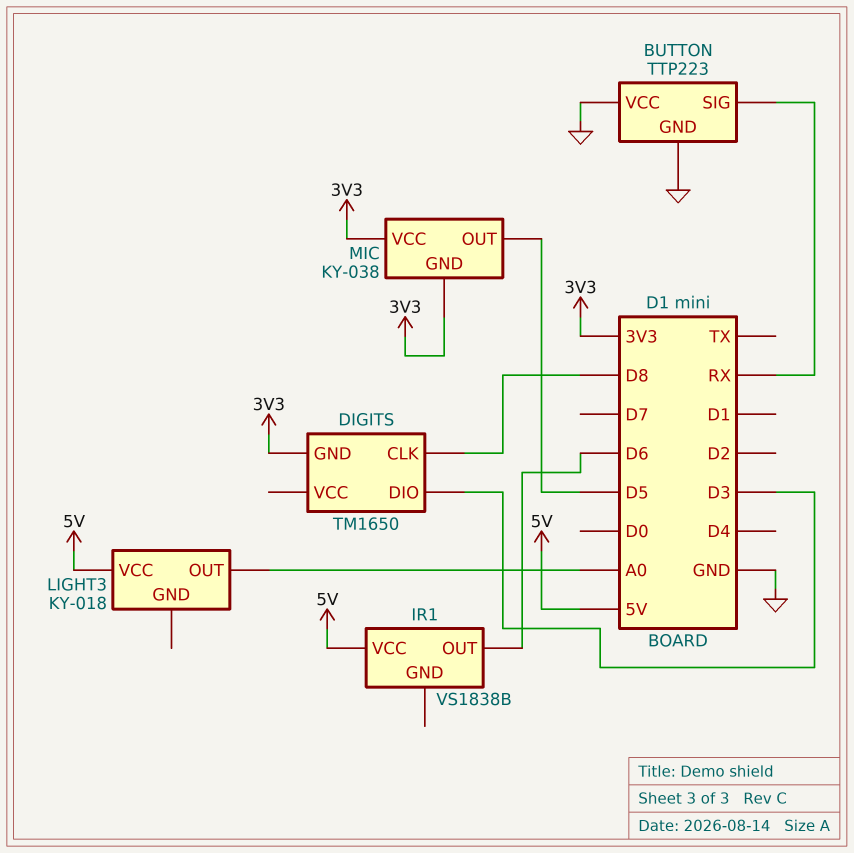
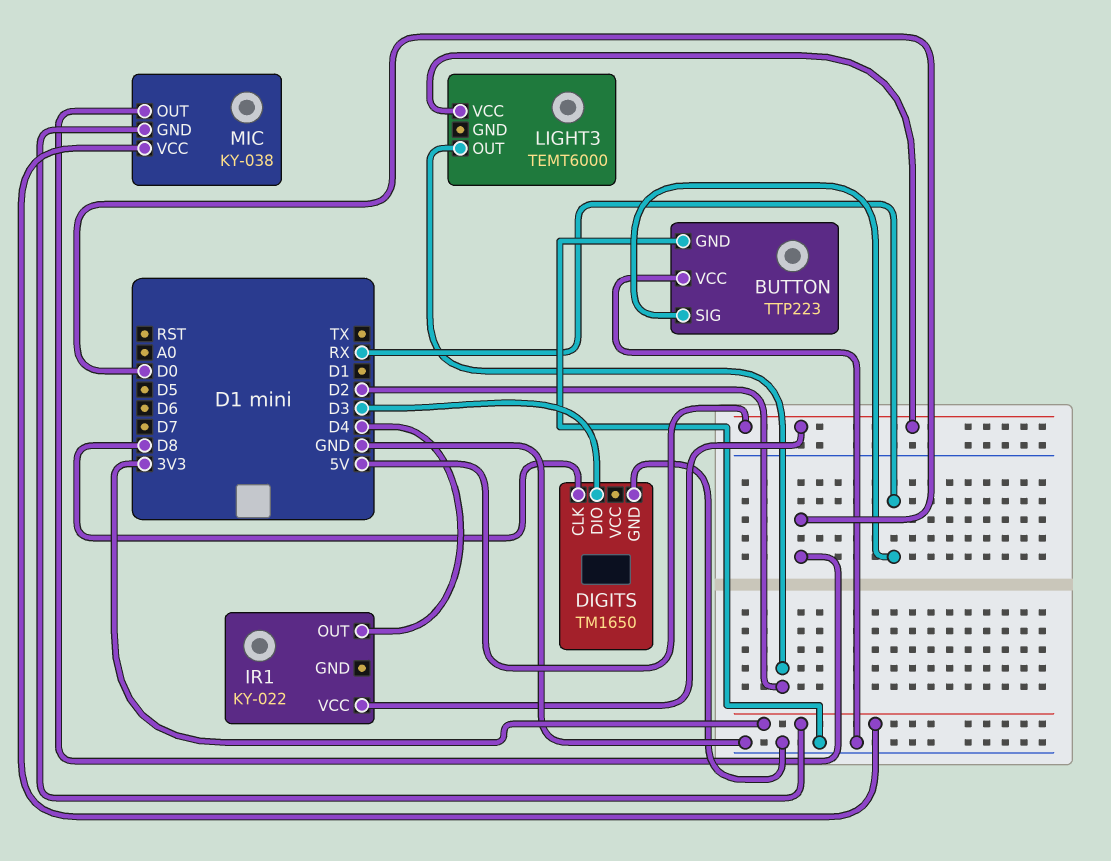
DIGITS pin GND: 3V3 -> GND
IR1: VS1838B -> KY-022
IR1 pin OUT: D6 -> D4
LIGHT3: KY-018 -> TEMT6000
LIGHT3 pin OUT: A0 -> D2
MIC pin OUT: D5 -> D0

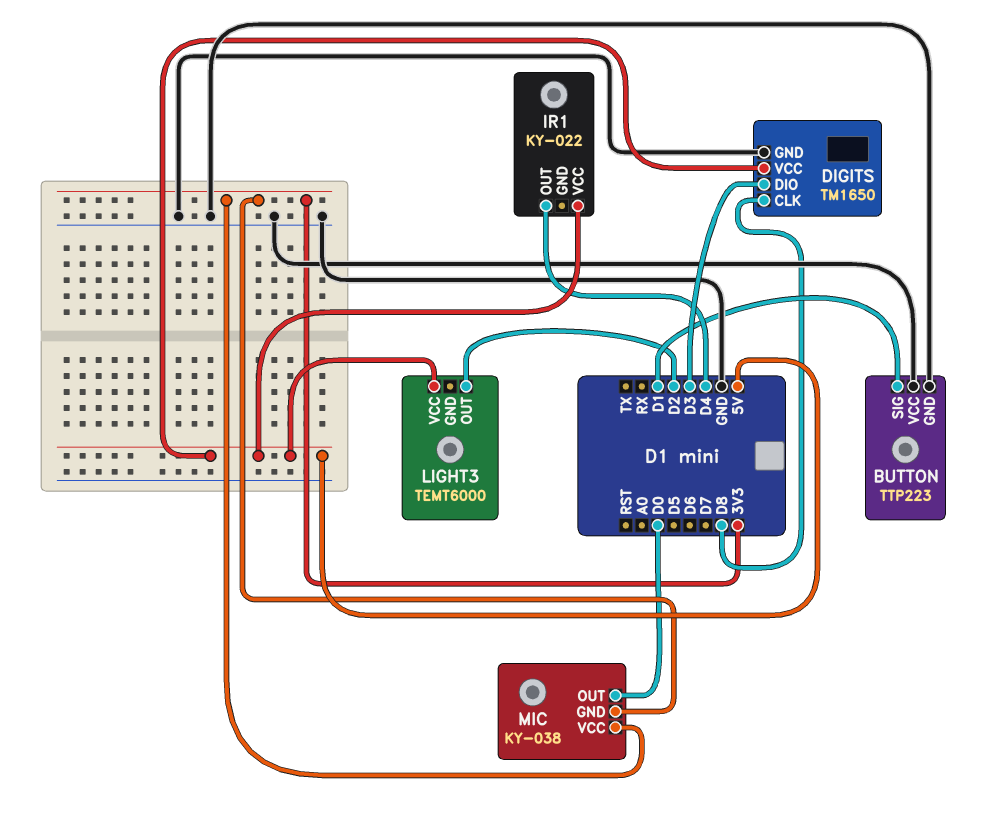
BUTTON pin SIG: RX -> D1
DIGITS pin VCC: none -> 5V

